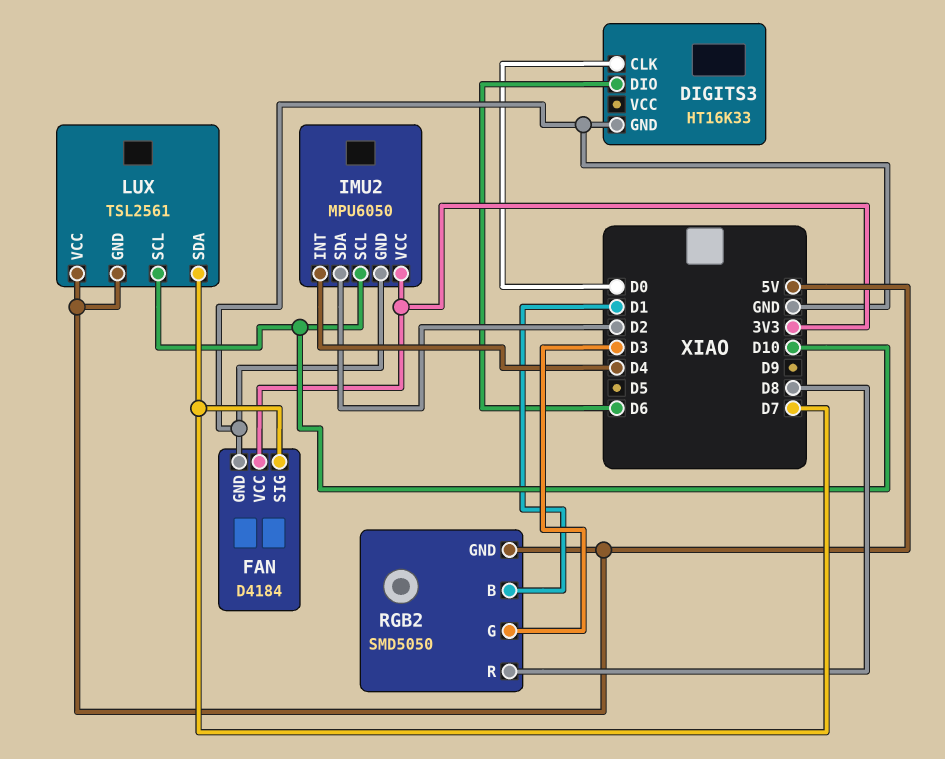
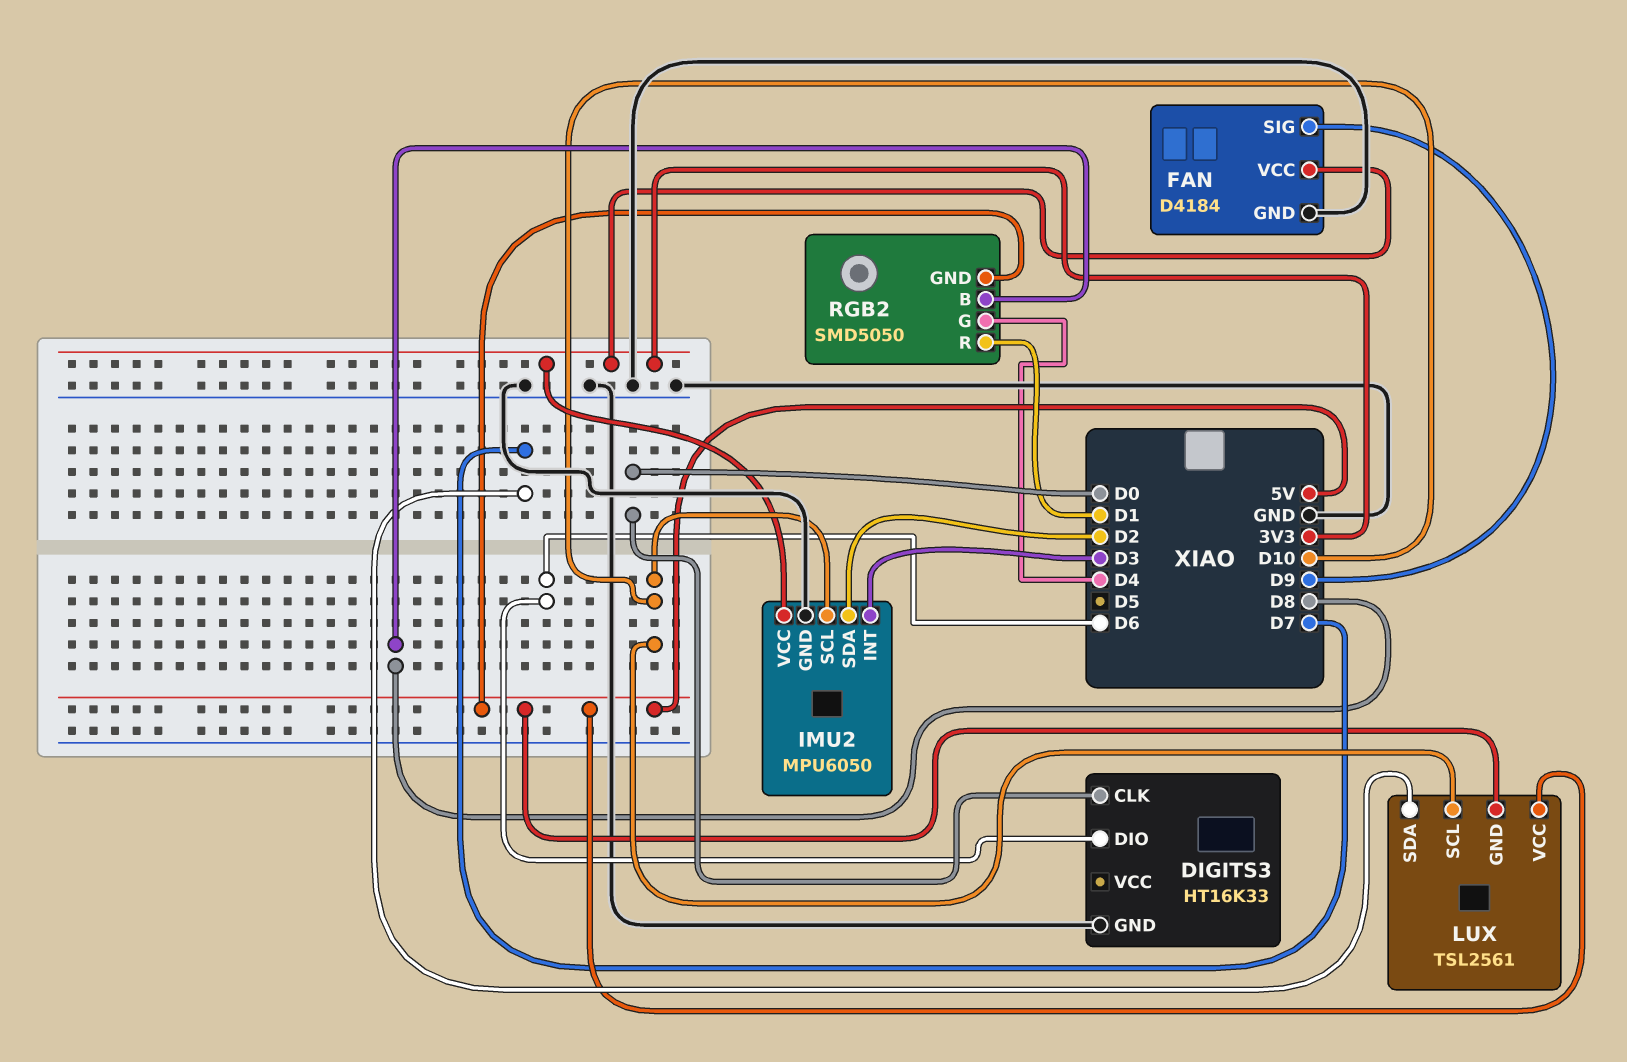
FAN pin SIG: D7 -> D9
IMU2 pin INT: D4 -> D3
RGB2 pin B: D1 -> D8
RGB2 pin G: D3 -> D4
RGB2 pin R: D8 -> D1

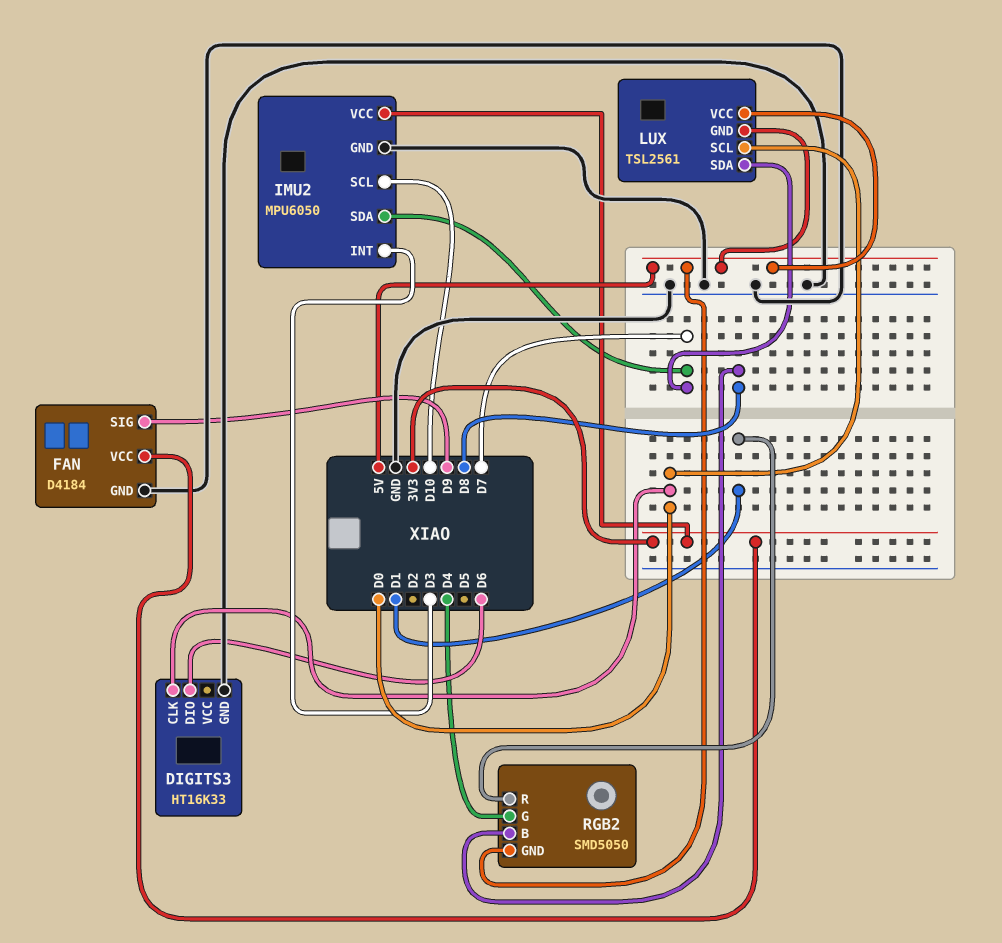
IMU2 pin SDA: D2 -> D7
LUX pin SCL: D10 -> D0

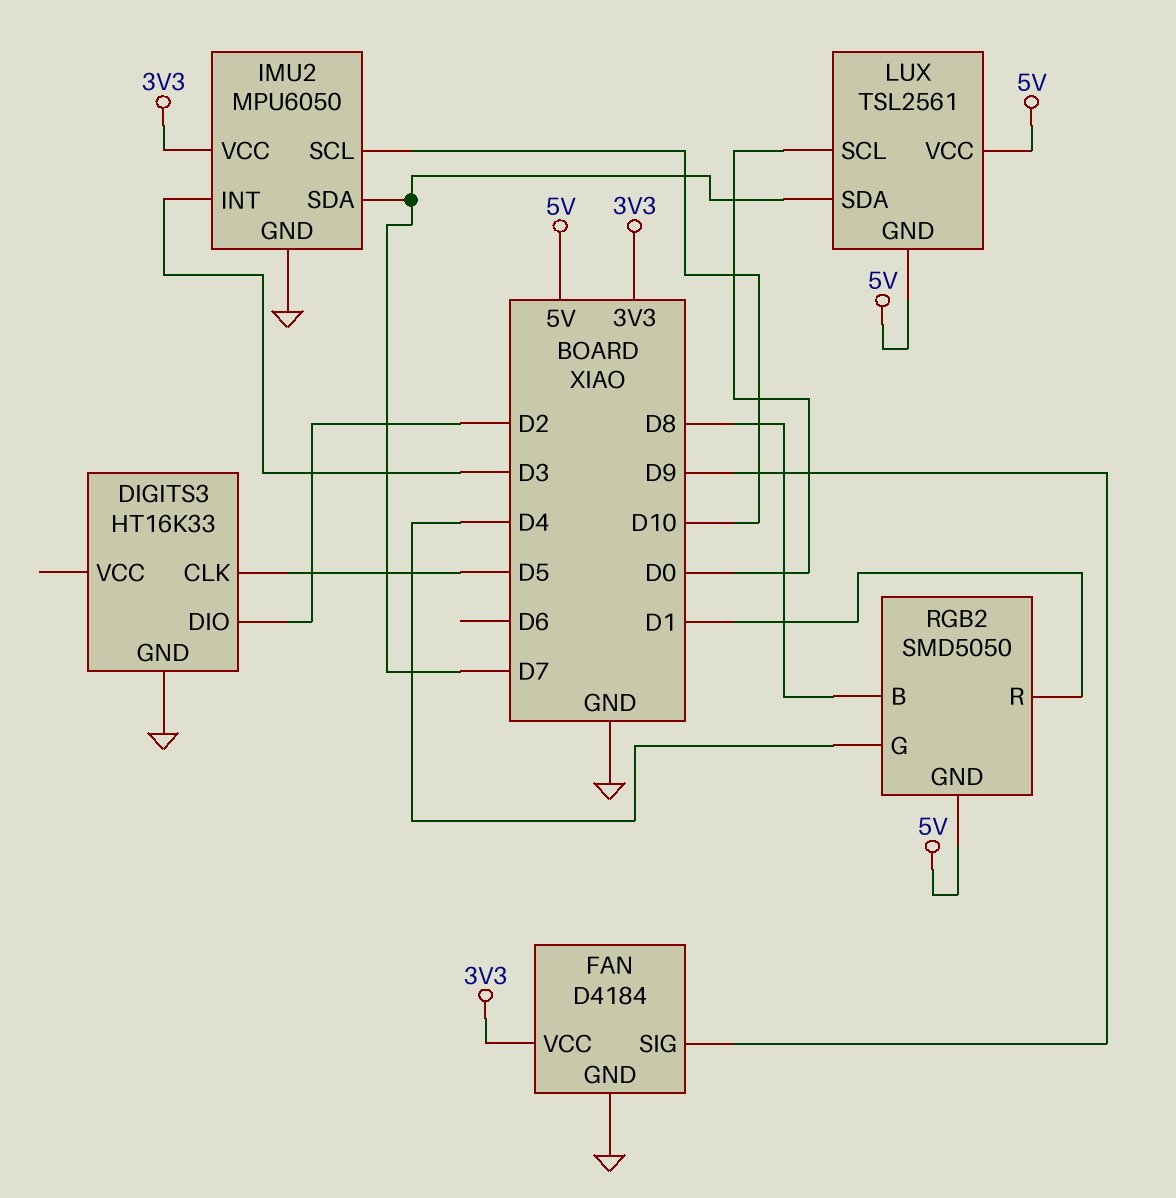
DIGITS3 pin CLK: D0 -> D5
DIGITS3 pin DIO: D6 -> D2

